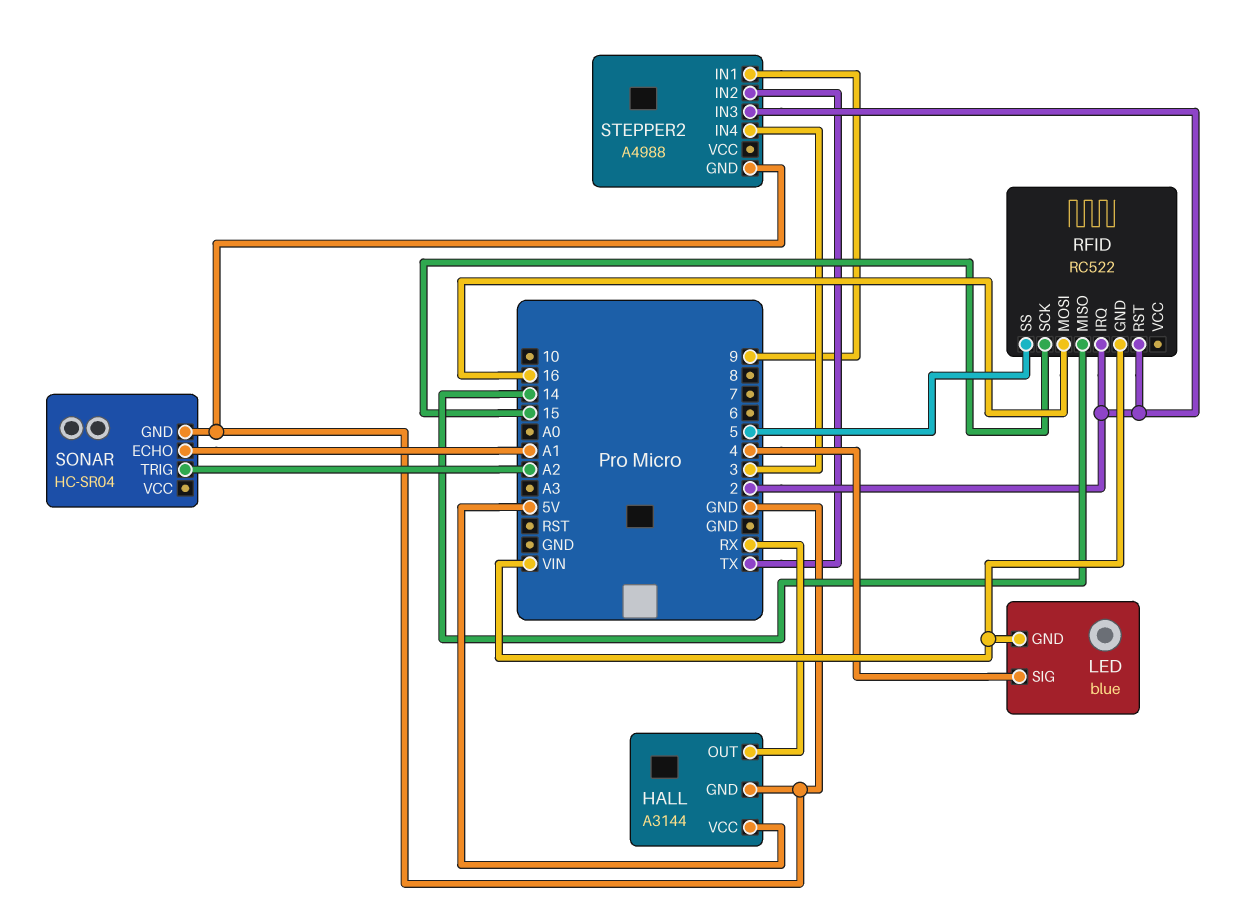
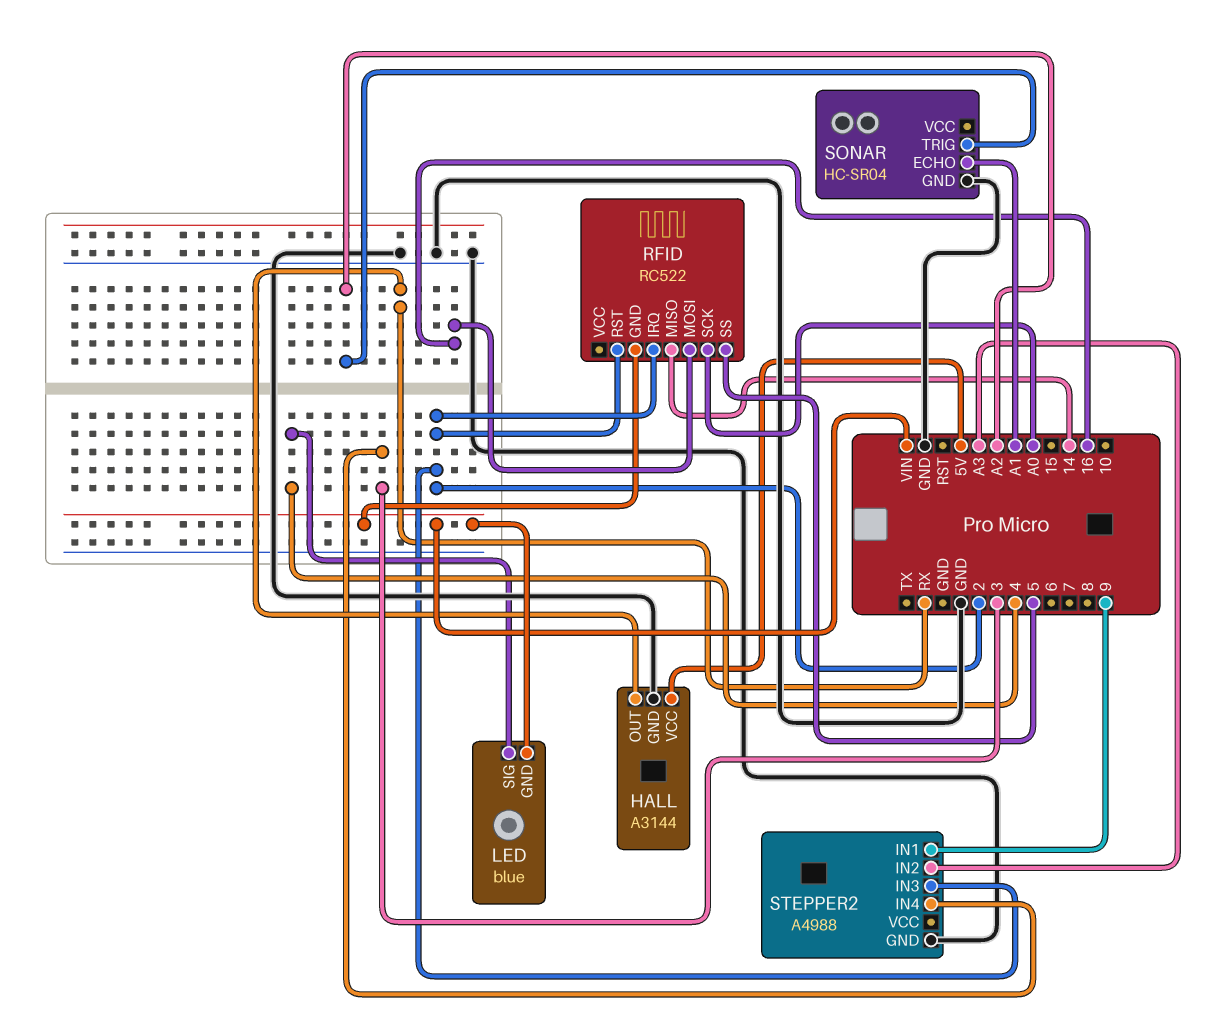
RFID pin SCK: 15 -> A0
STEPPER2 pin IN2: TX -> A3

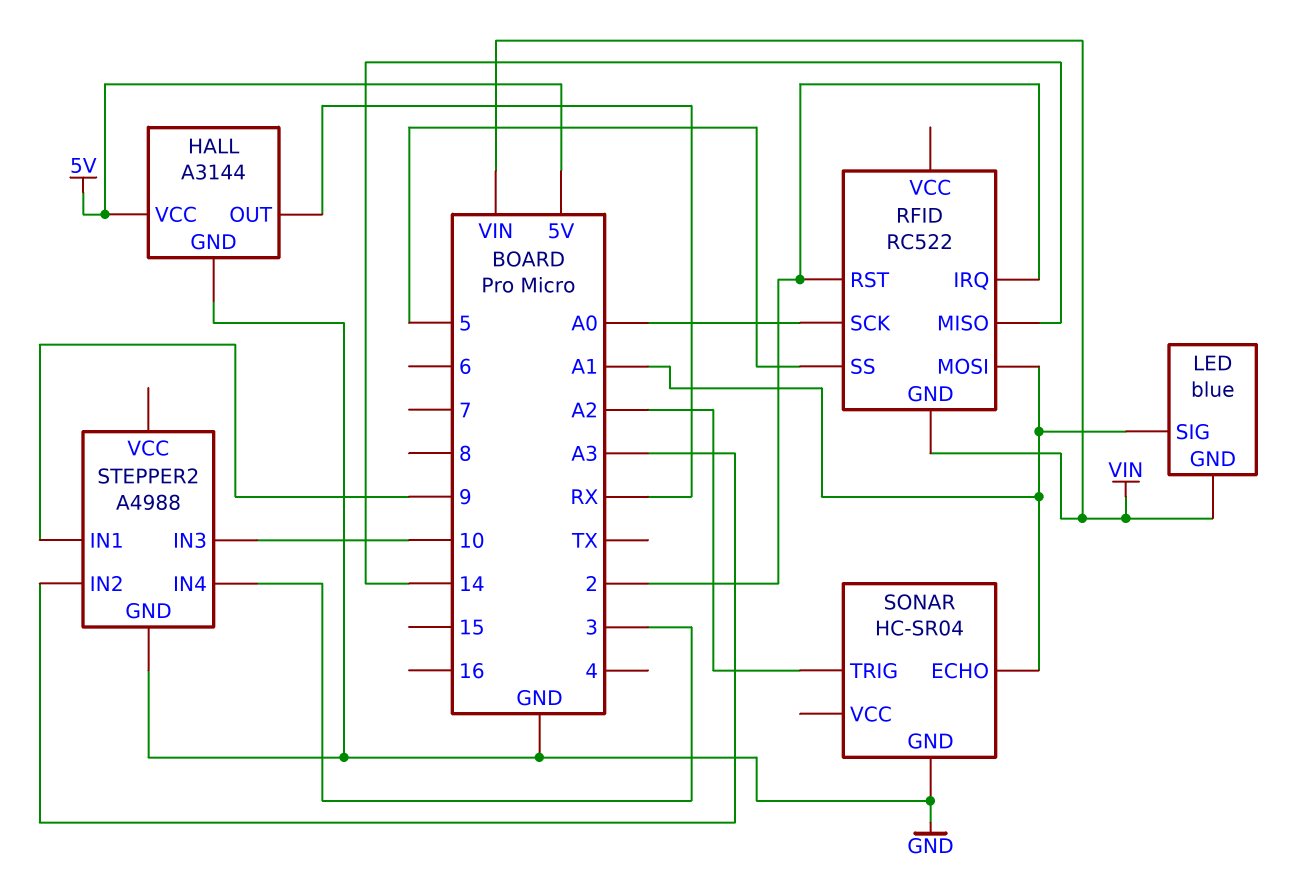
LED pin SIG: 4 -> A1
RFID pin MOSI: 16 -> A1
STEPPER2 pin IN3: 2 -> 10

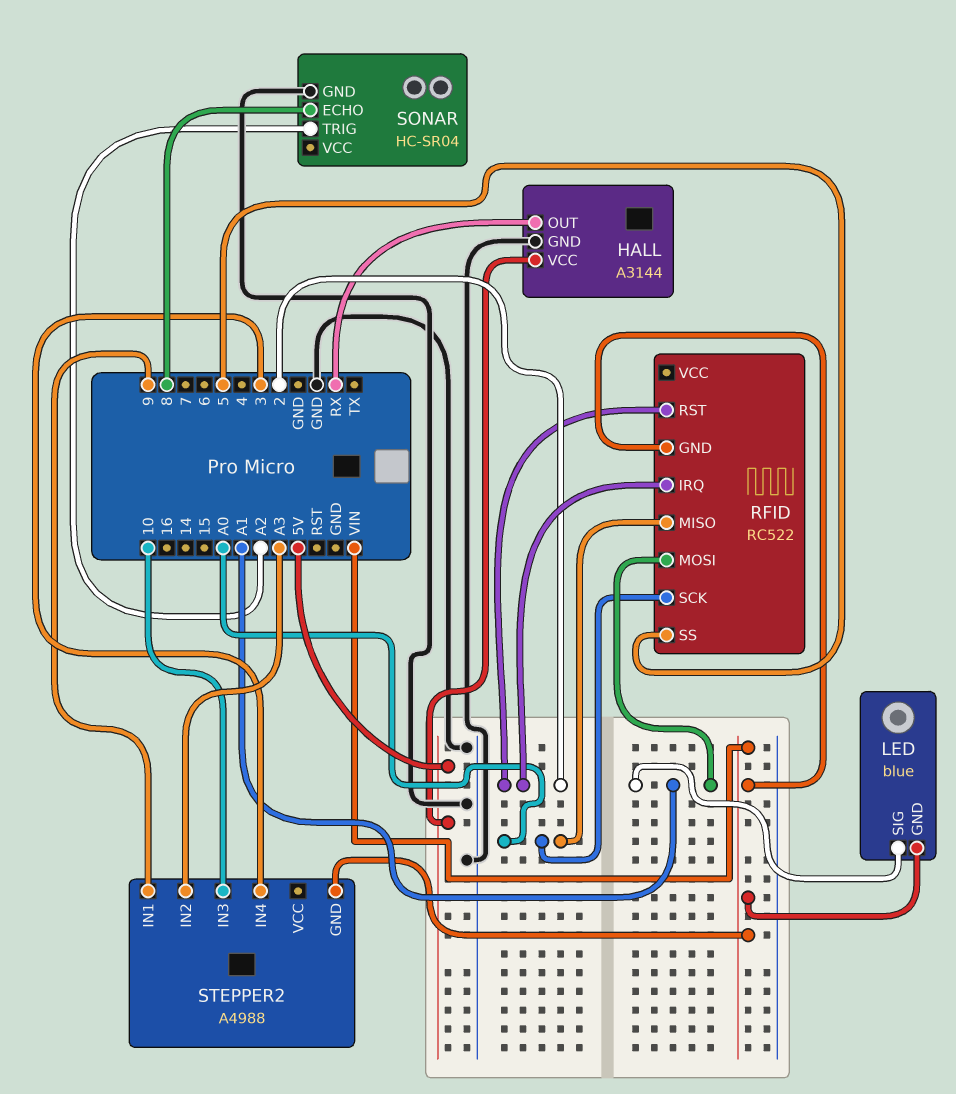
RFID pin MISO: 14 -> A0
SONAR pin ECHO: A1 -> 8
STEPPER2 pin GND: GND -> VIN

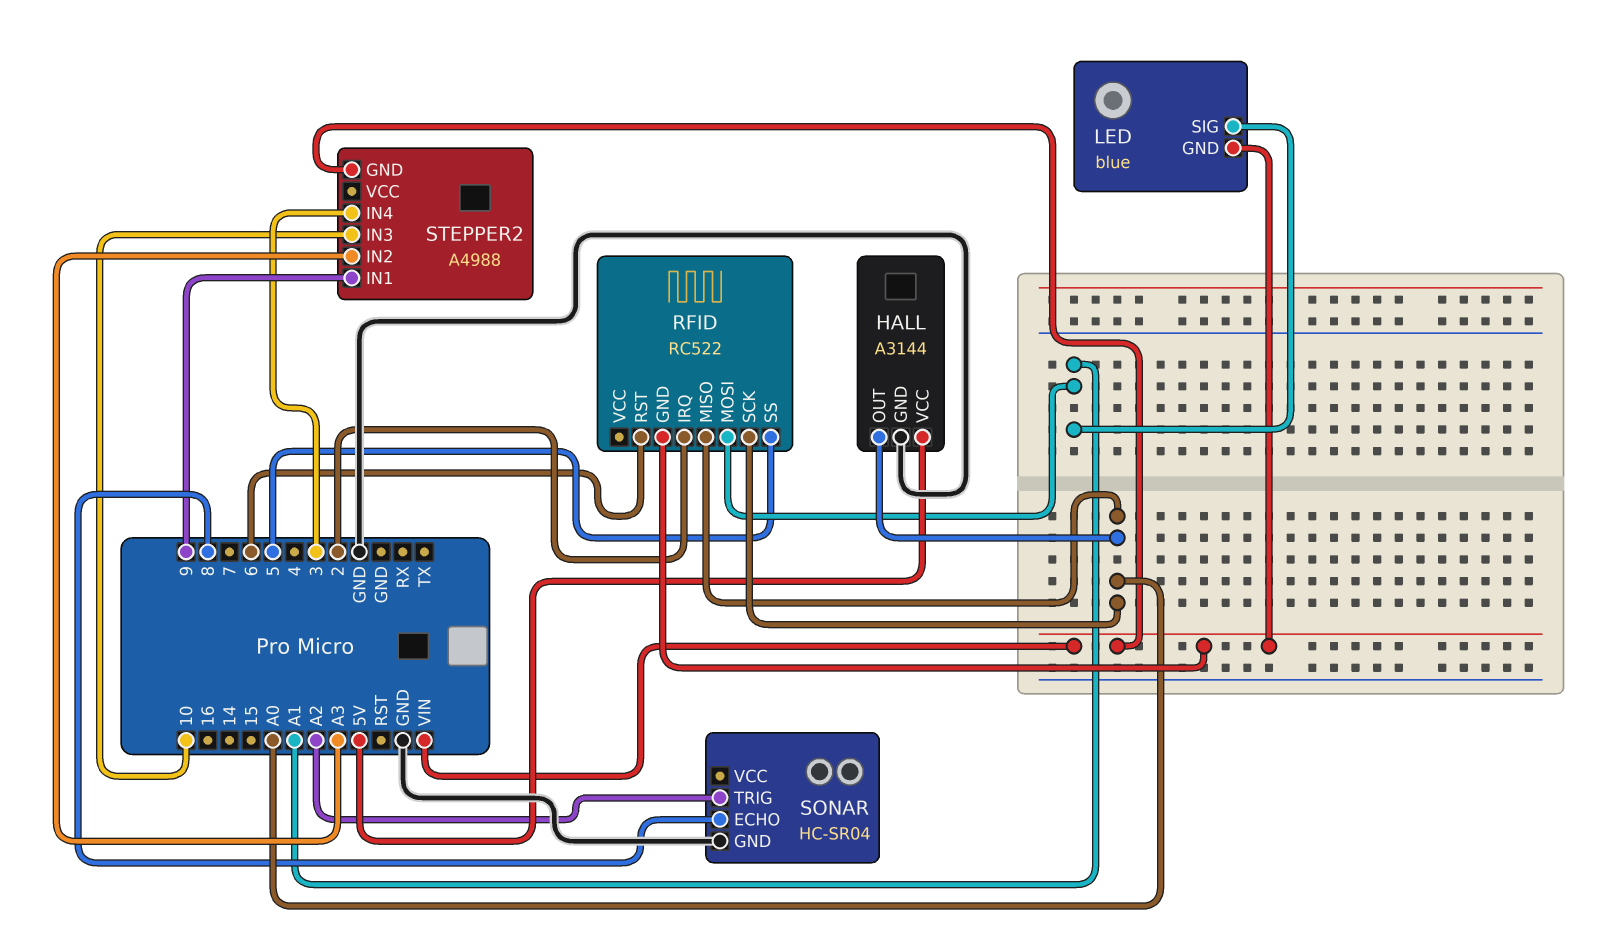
HALL pin OUT: RX -> A0
RFID pin RST: 2 -> 6

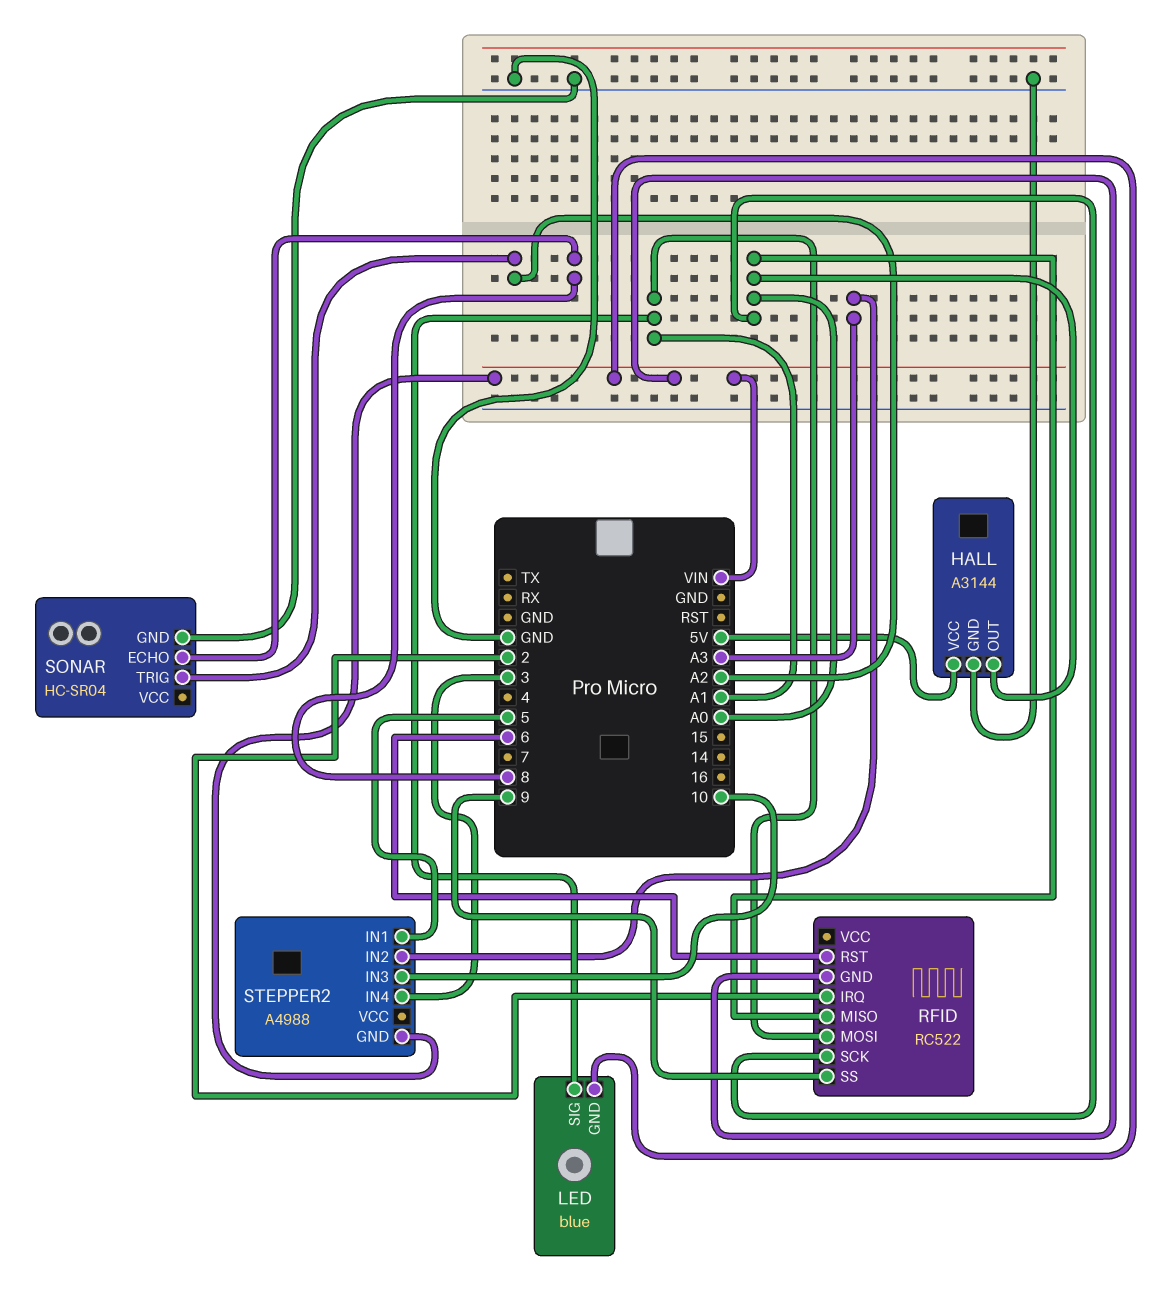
RFID pin SS: 5 -> 9
STEPPER2 pin IN1: 9 -> 5

